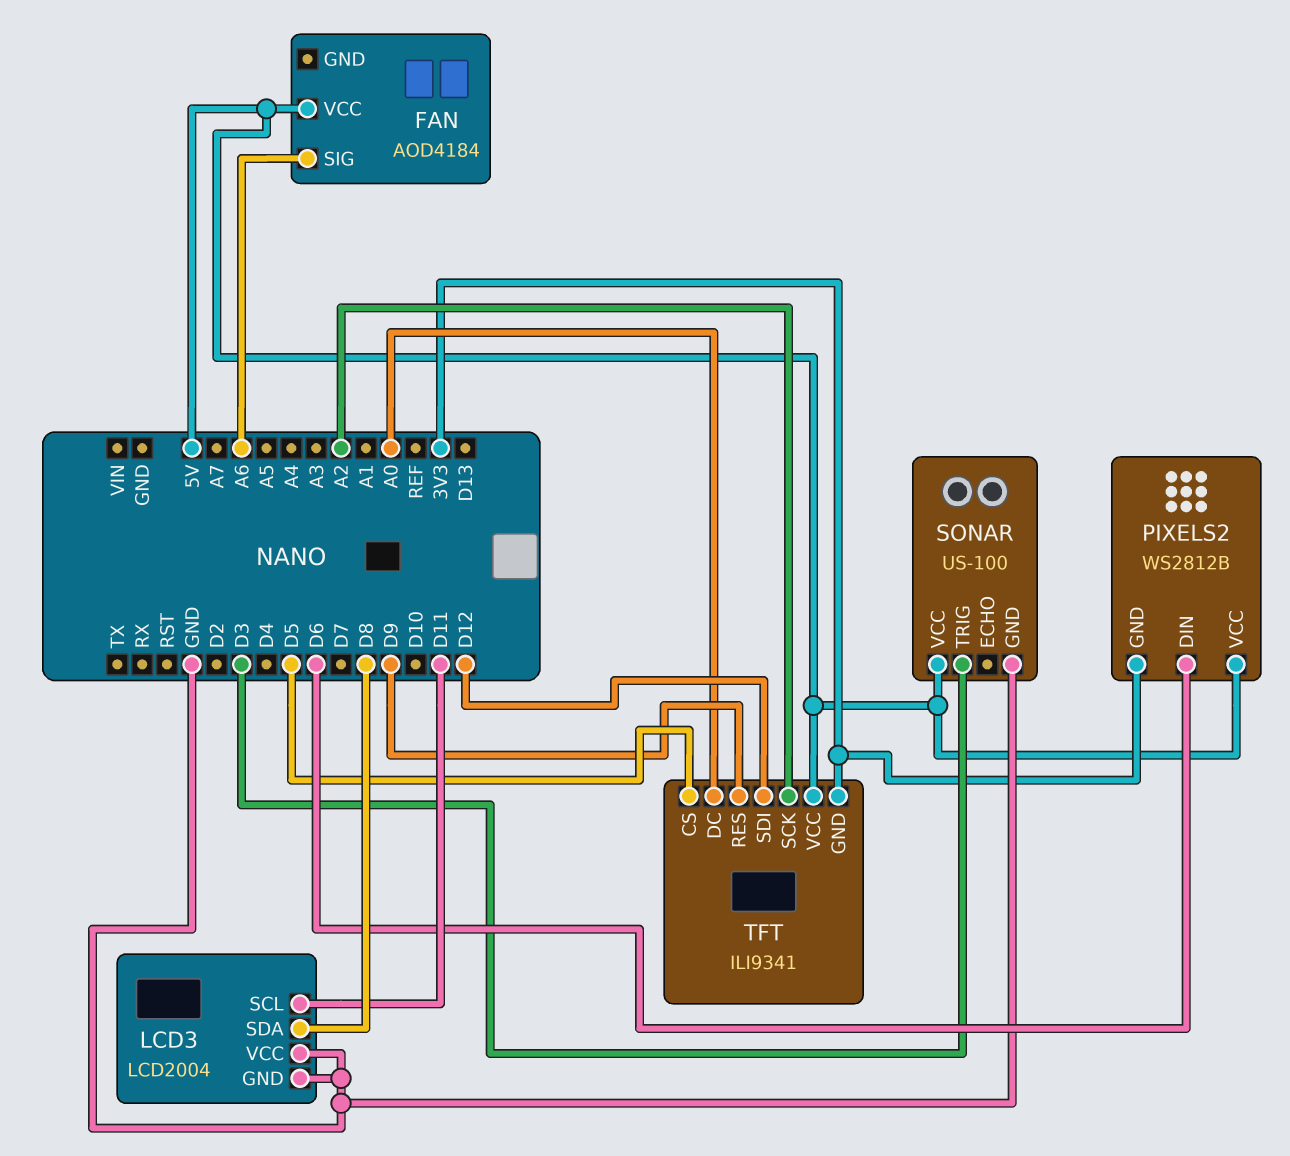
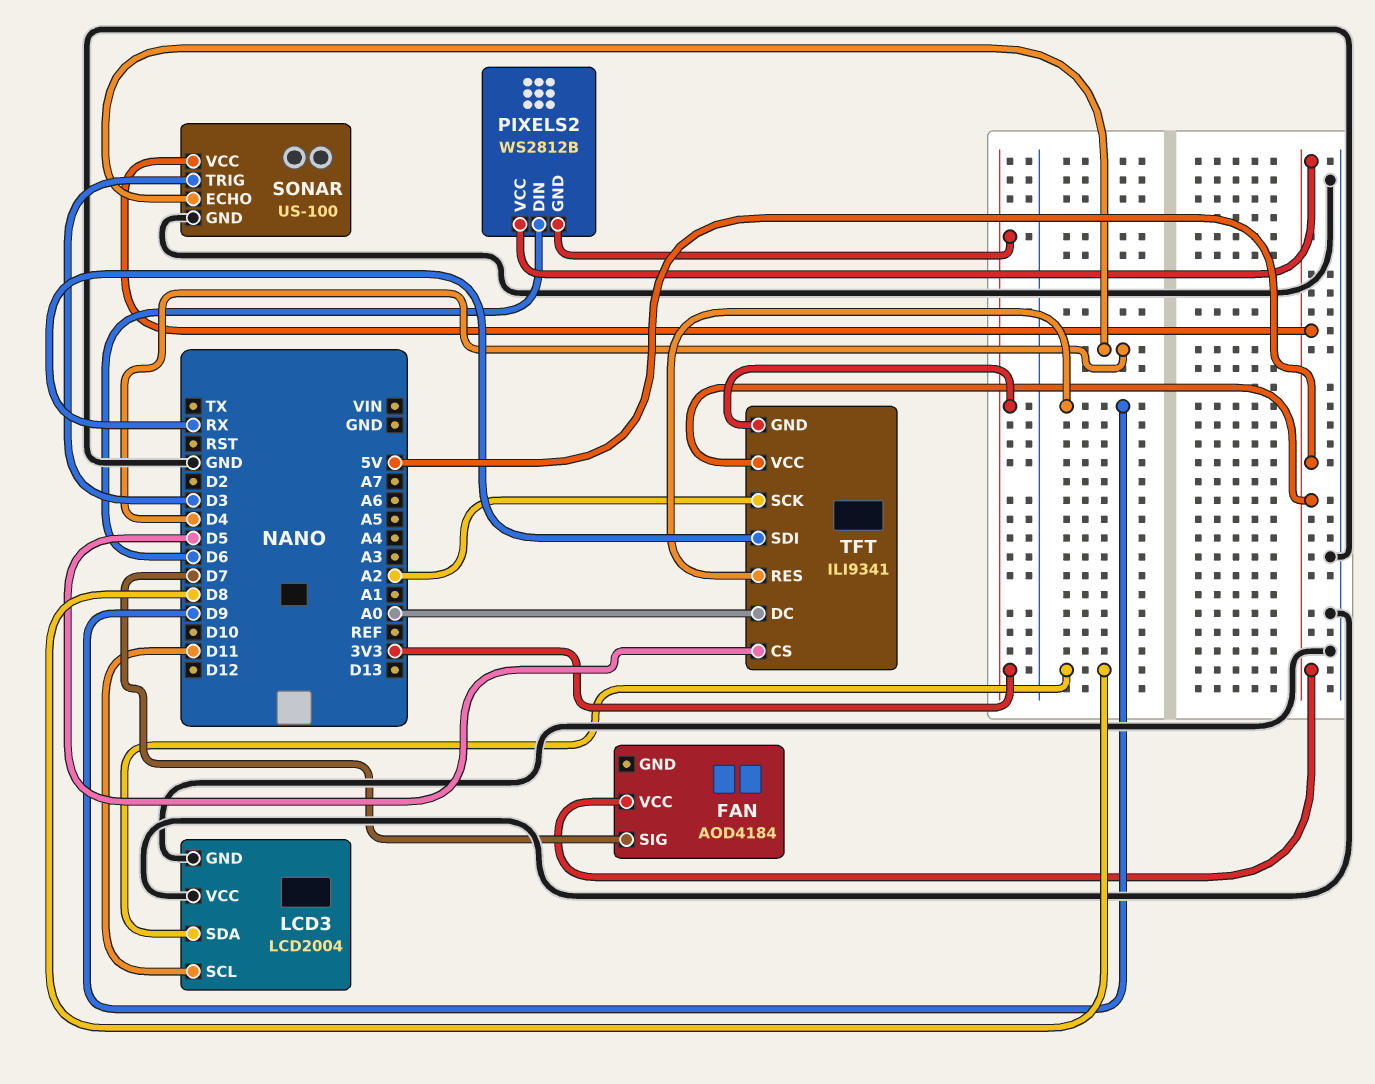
FAN pin SIG: A6 -> D7
SONAR pin ECHO: none -> D4
TFT pin SDI: D12 -> RX

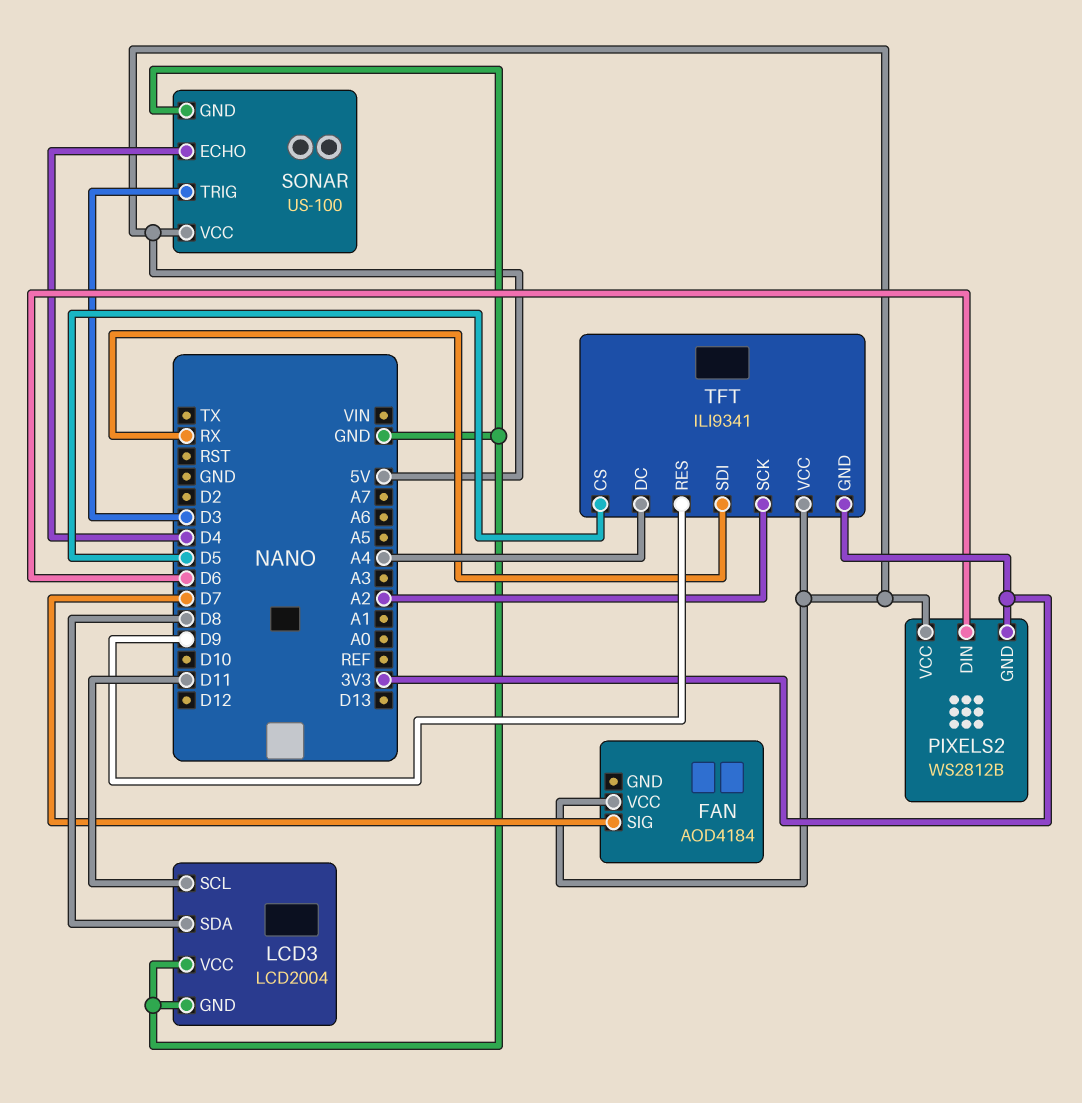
TFT pin DC: A0 -> A4

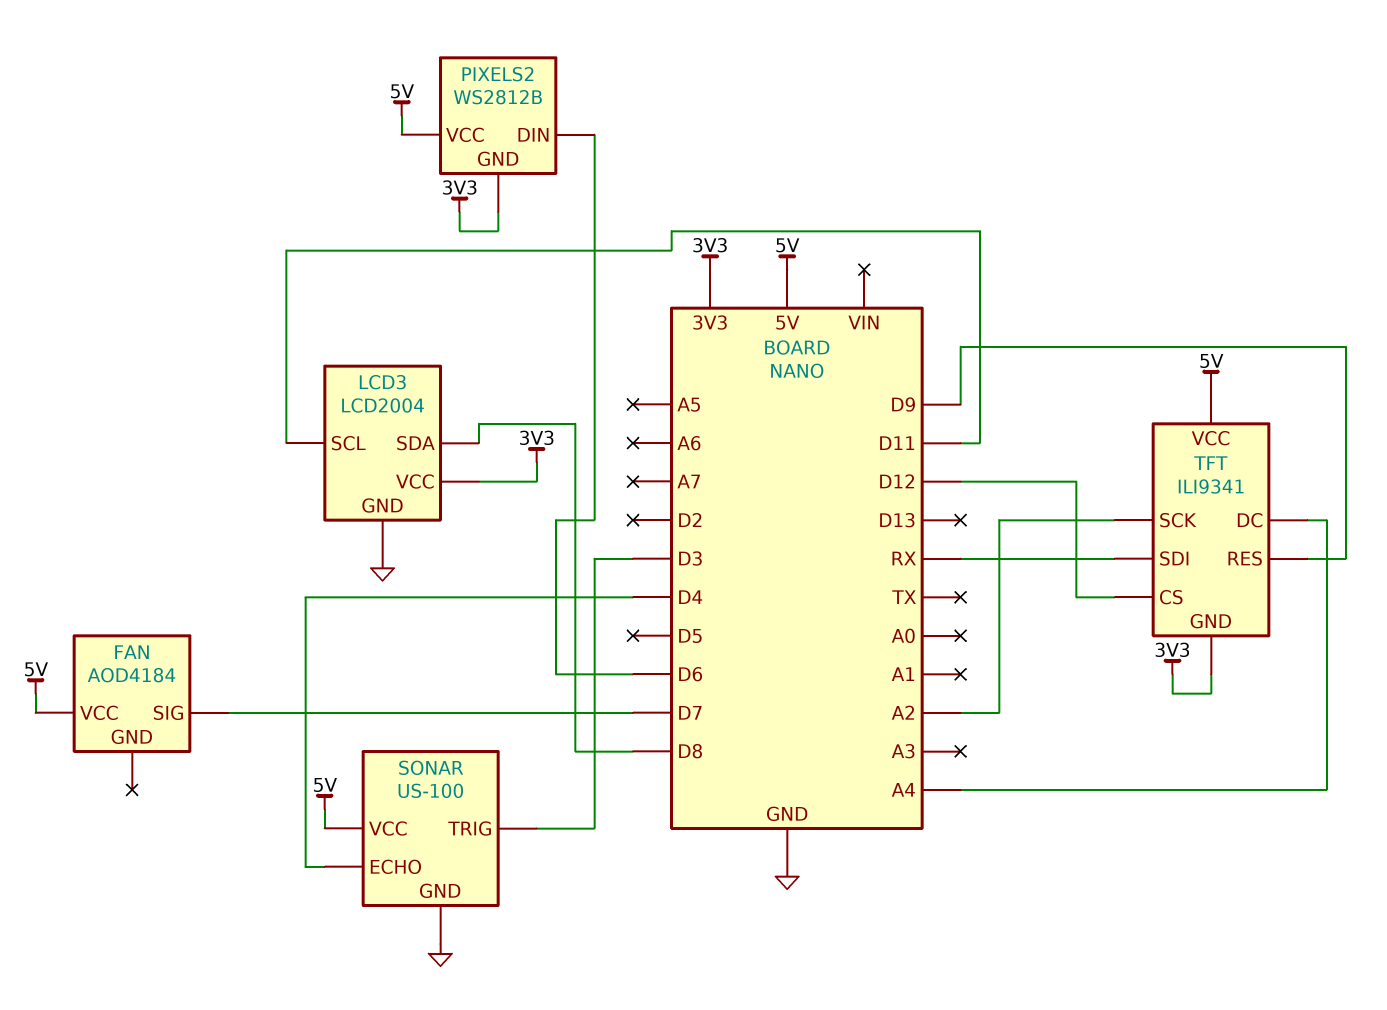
LCD3 pin VCC: GND -> 3V3
TFT pin CS: D5 -> D12

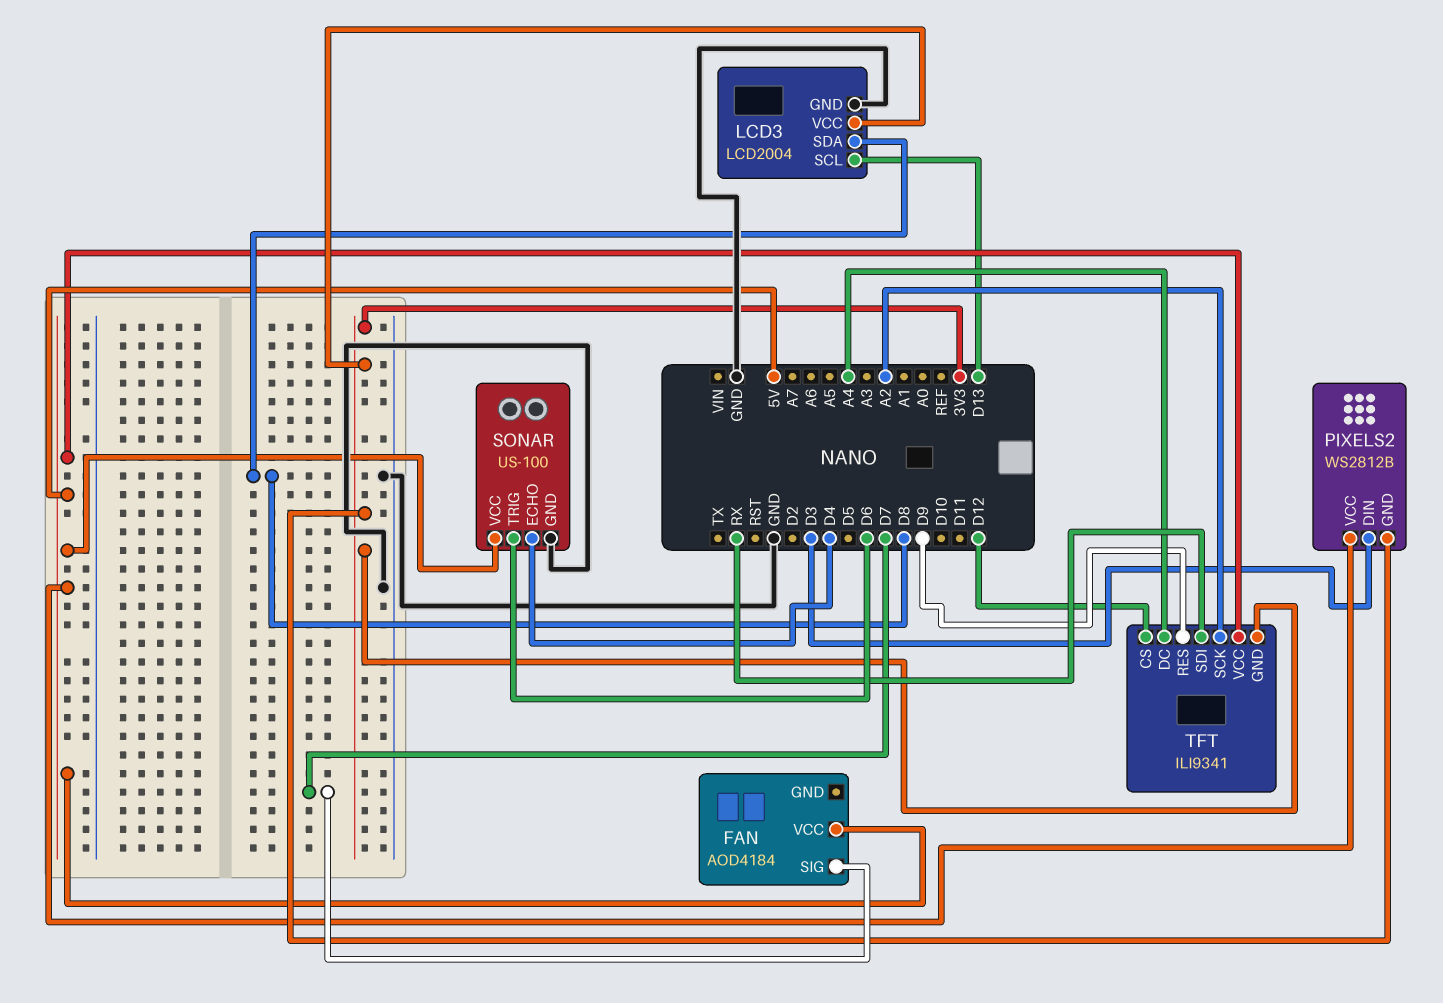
LCD3 pin SCL: D11 -> D13
PIXELS2 pin DIN: D6 -> D3
SONAR pin TRIG: D3 -> D6

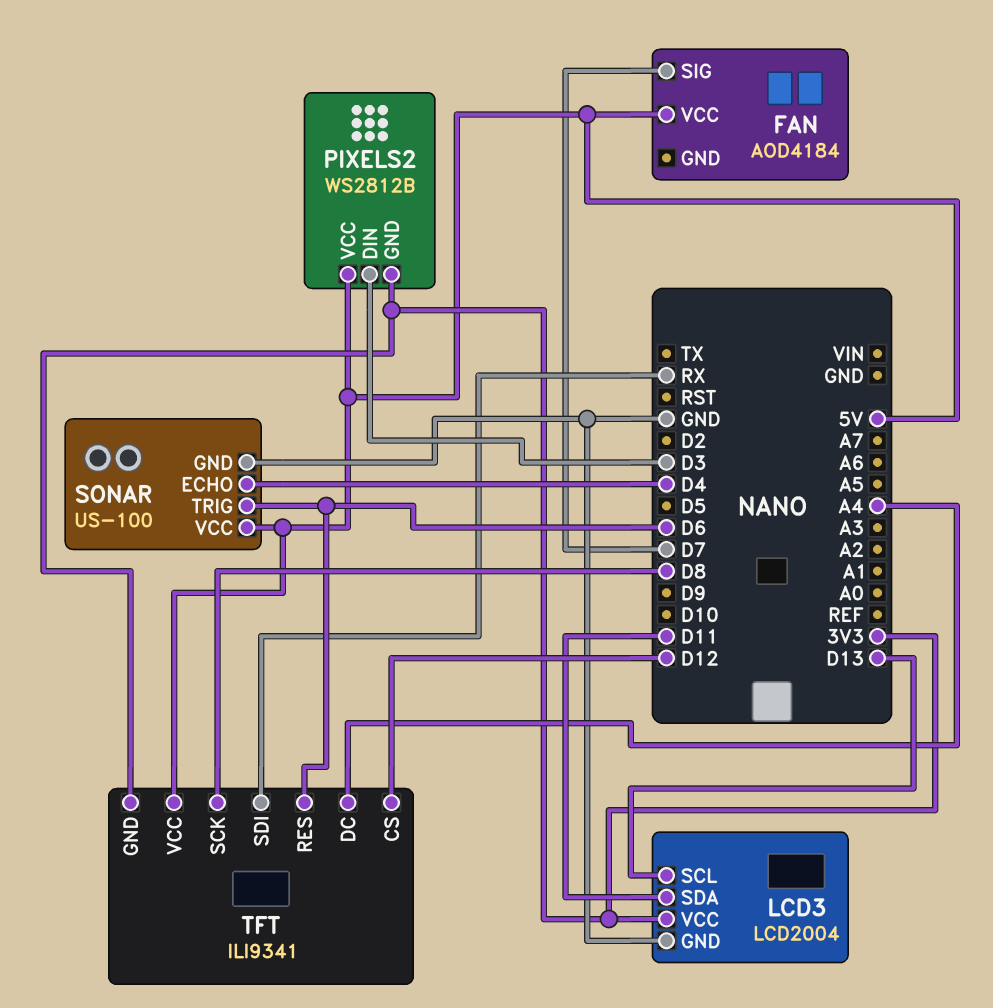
LCD3 pin SDA: D8 -> D11
TFT pin RES: D9 -> D6
TFT pin SCK: A2 -> D8

